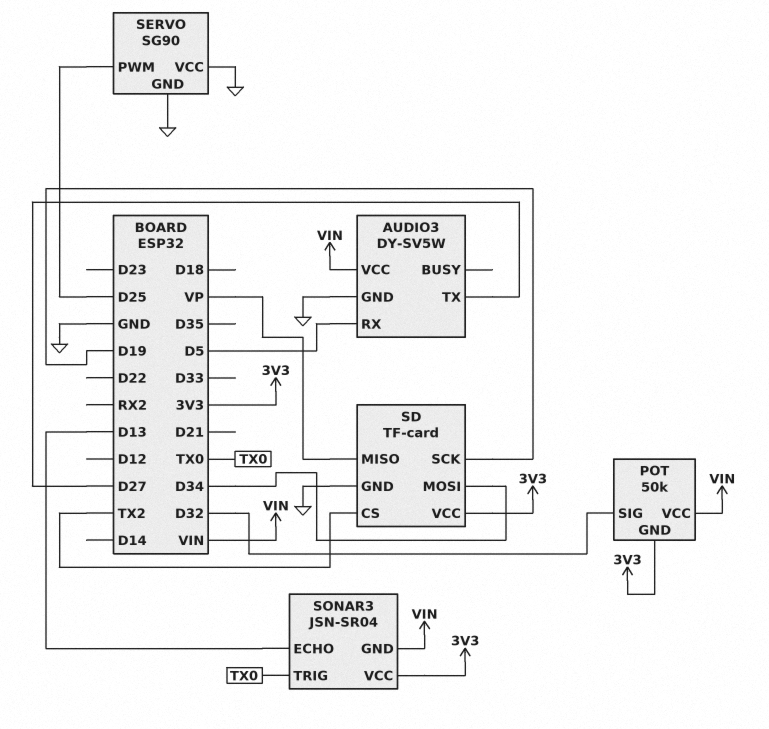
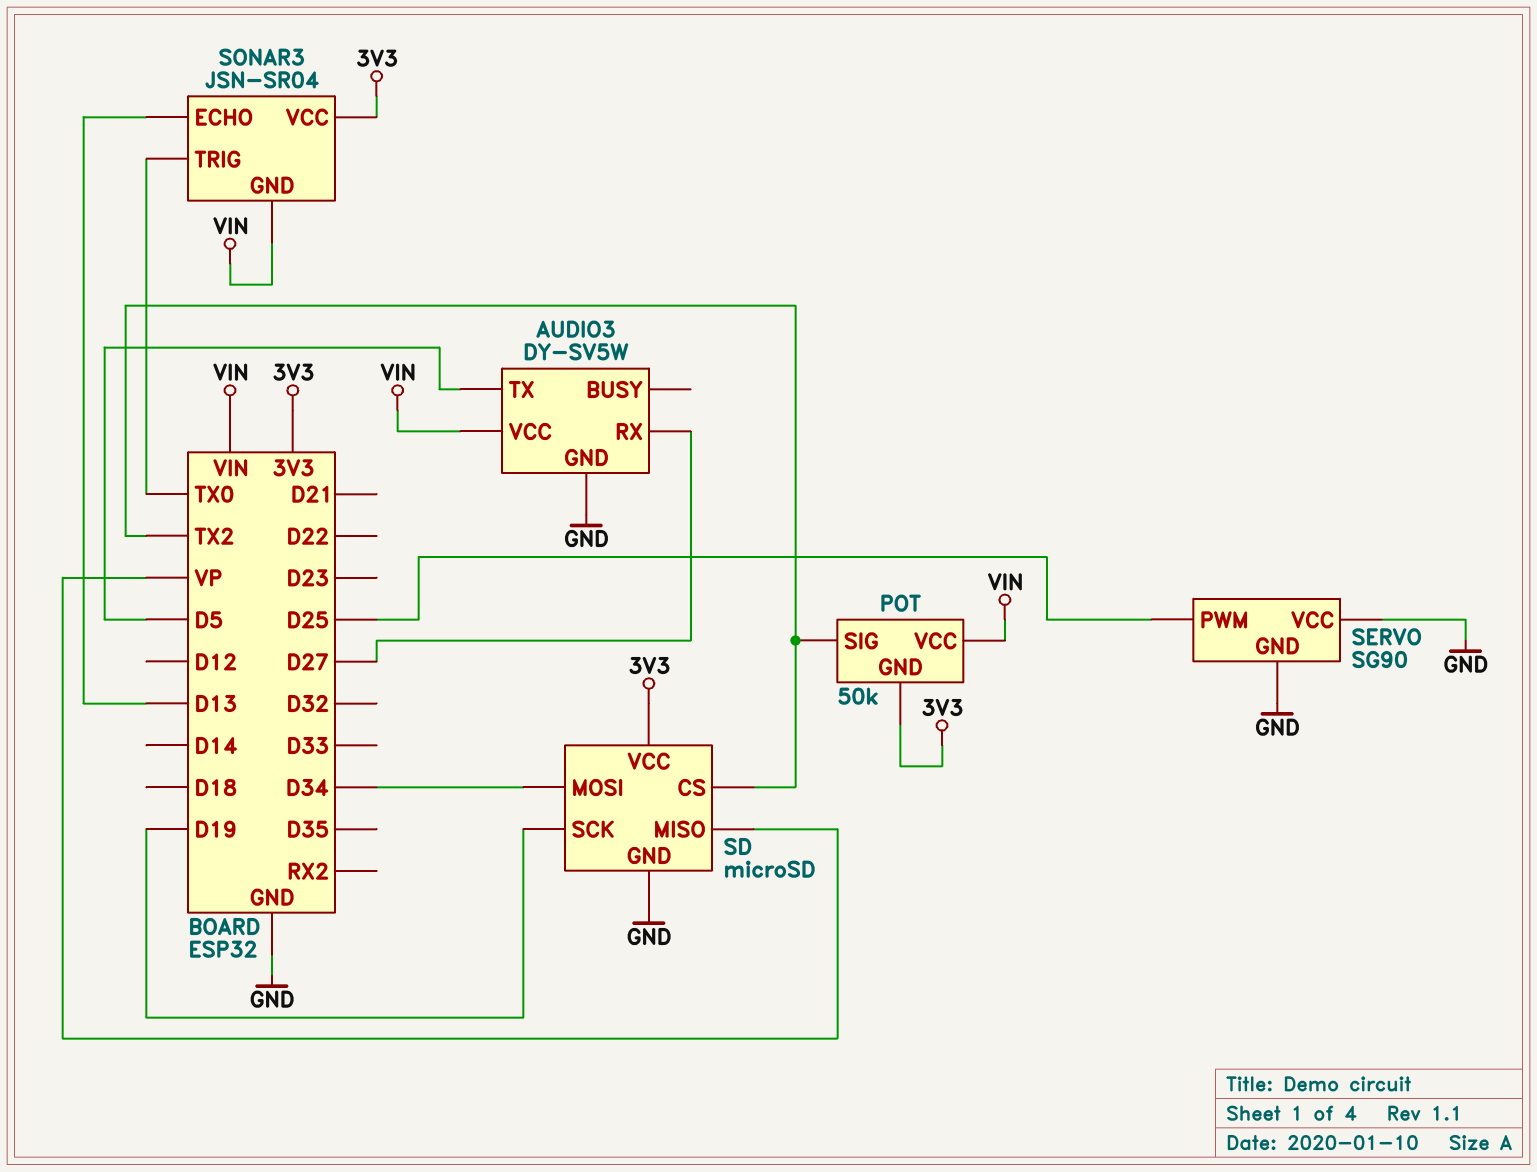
AUDIO3 pin RX: D5 -> D27
AUDIO3 pin TX: D27 -> D5
POT pin SIG: D32 -> TX2
SD: TF-card -> microSD

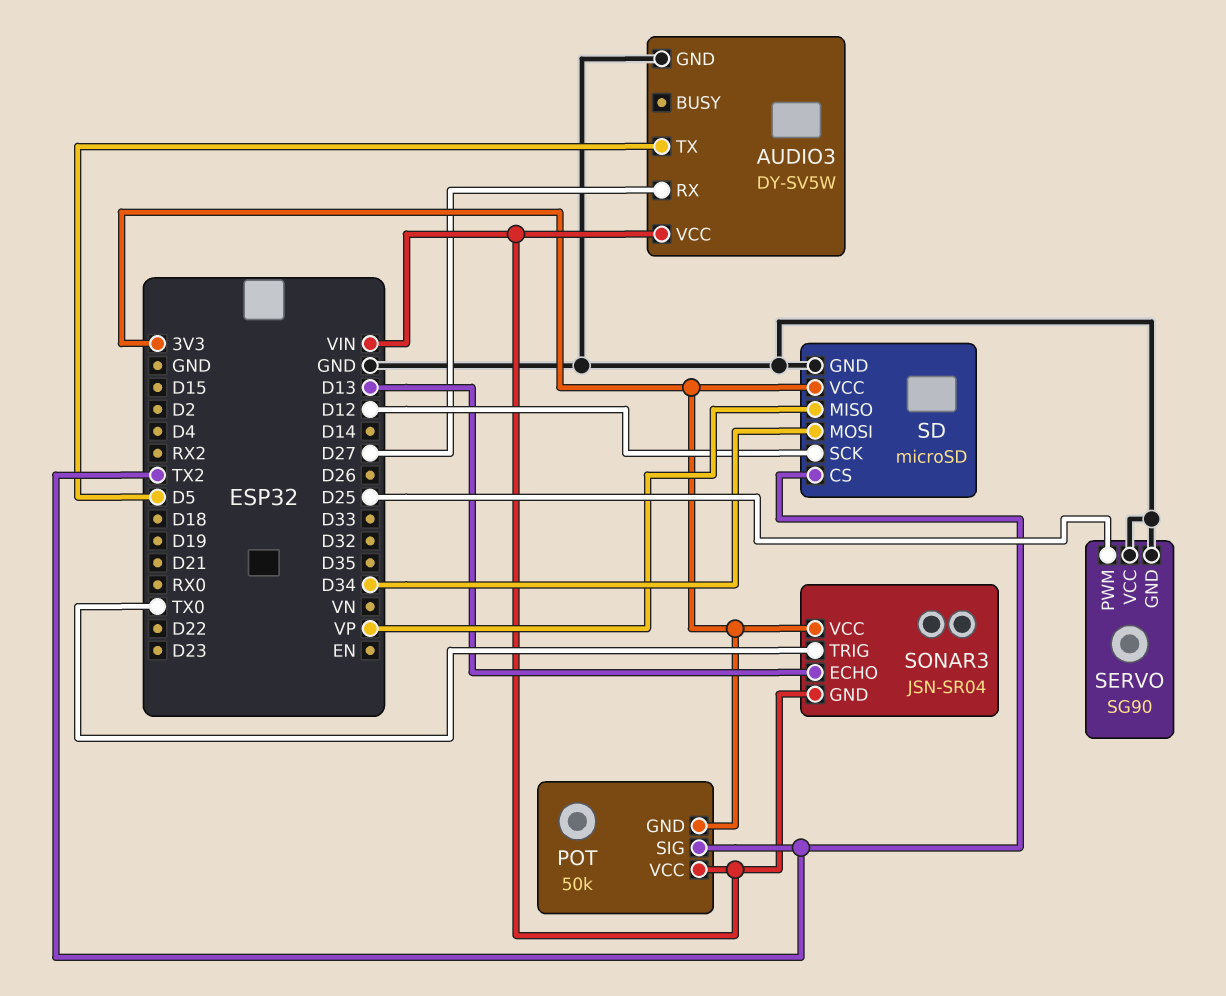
SD pin SCK: D19 -> D12

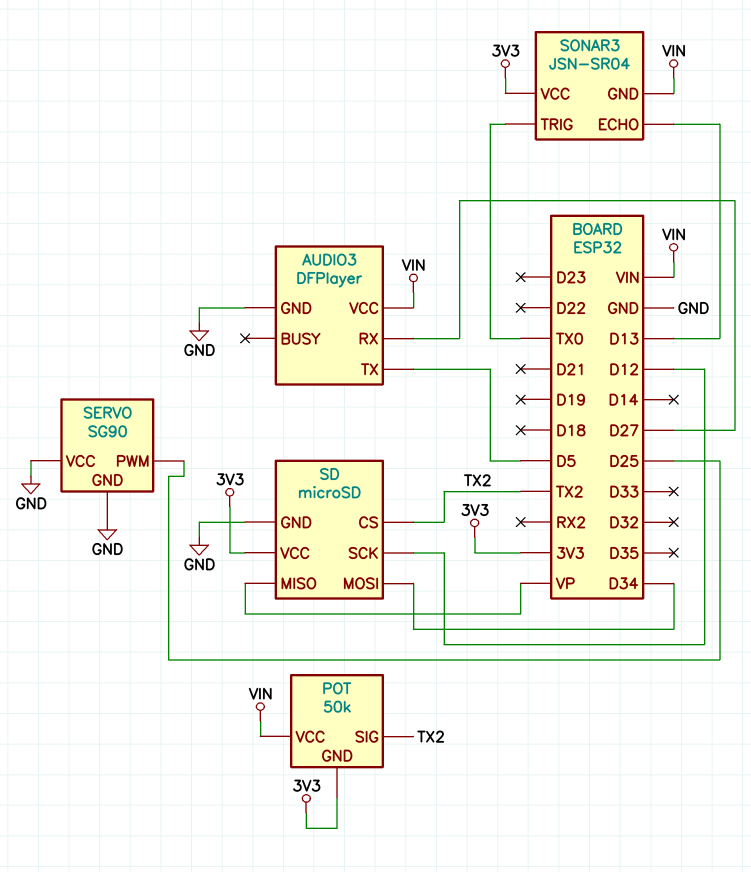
AUDIO3: DY-SV5W -> DFPlayer

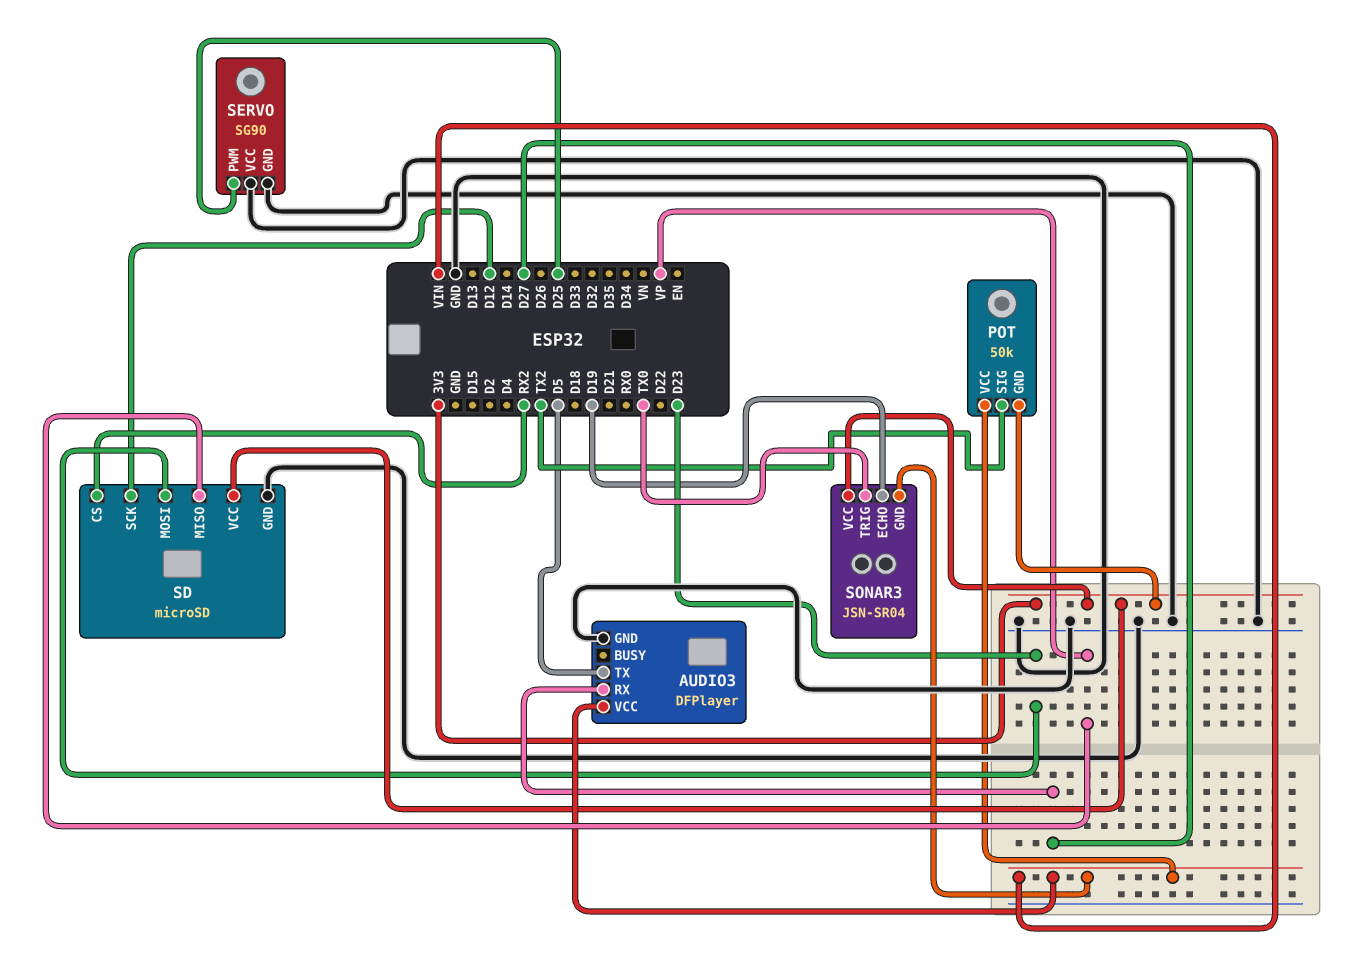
SD pin CS: TX2 -> RX2
SD pin MOSI: D34 -> D23
SONAR3 pin ECHO: D13 -> D19

